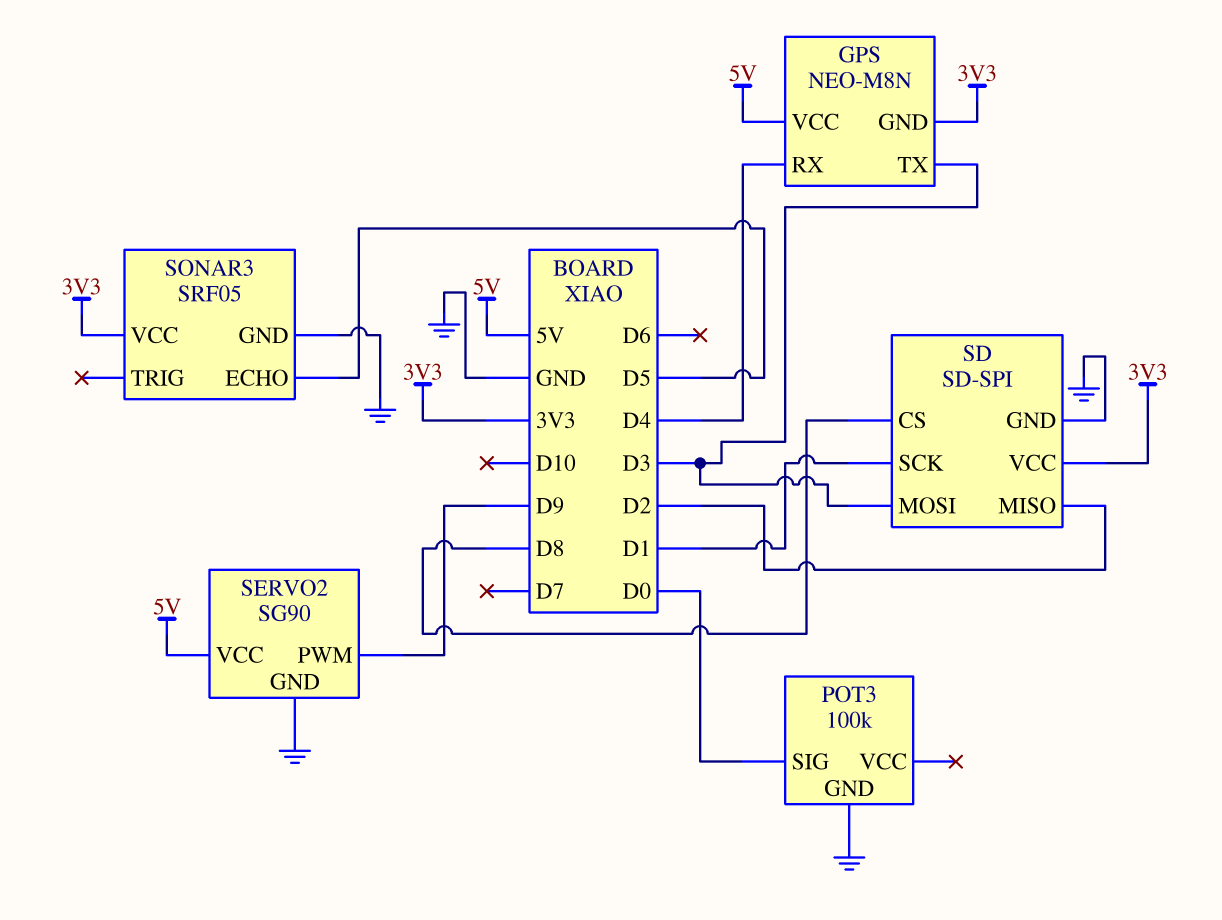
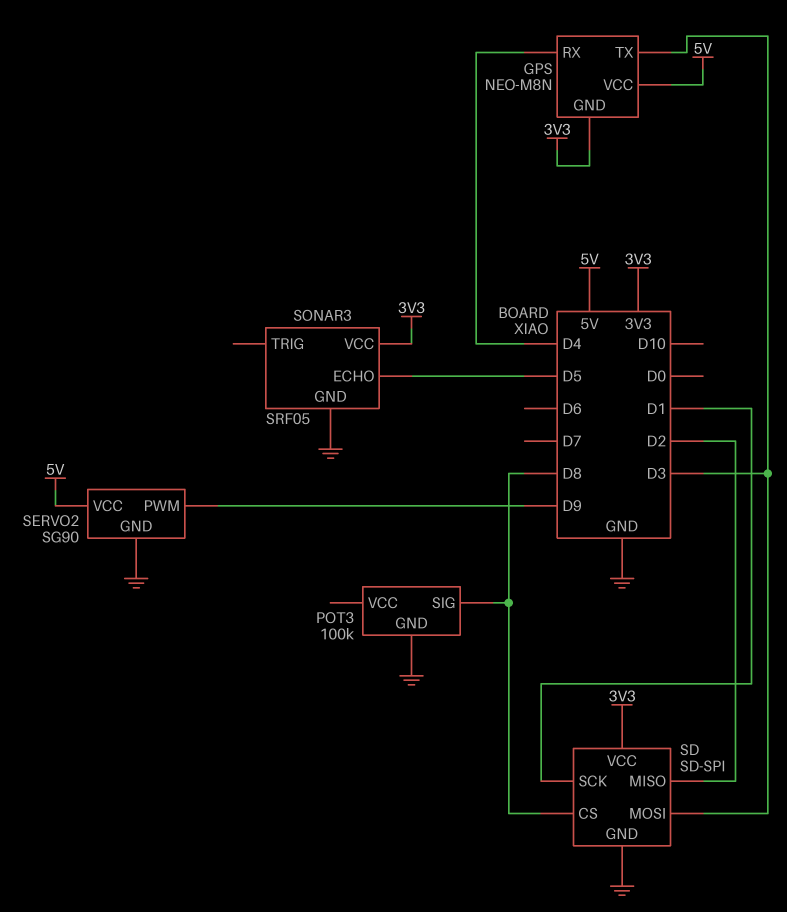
POT3 pin SIG: D0 -> D8

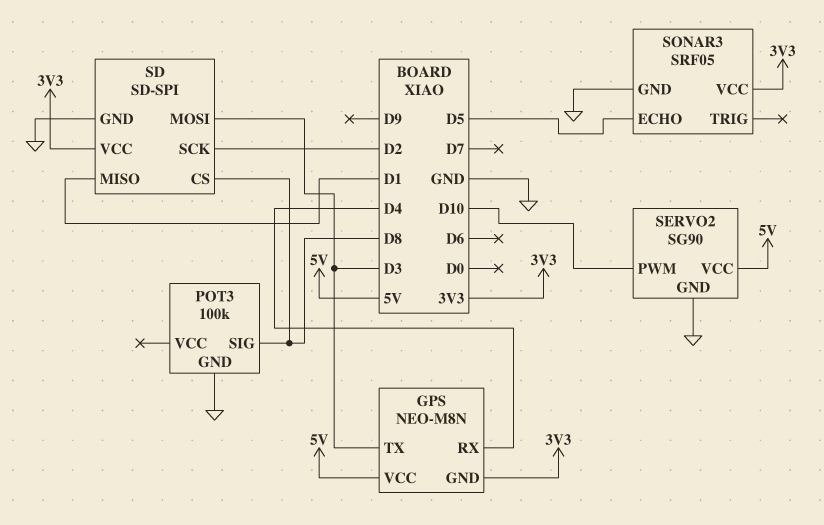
SD pin MISO: D2 -> D1
SD pin SCK: D1 -> D2
SERVO2 pin PWM: D9 -> D10

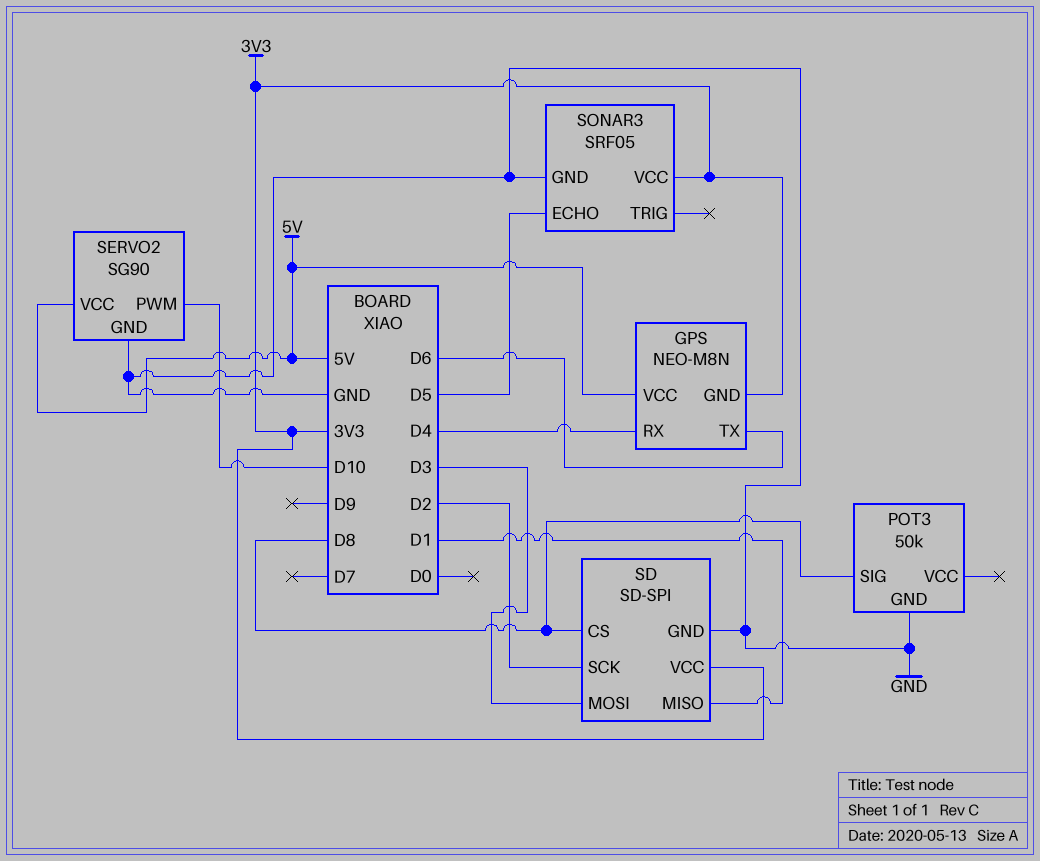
GPS pin TX: D3 -> D6
POT3: 100k -> 50k

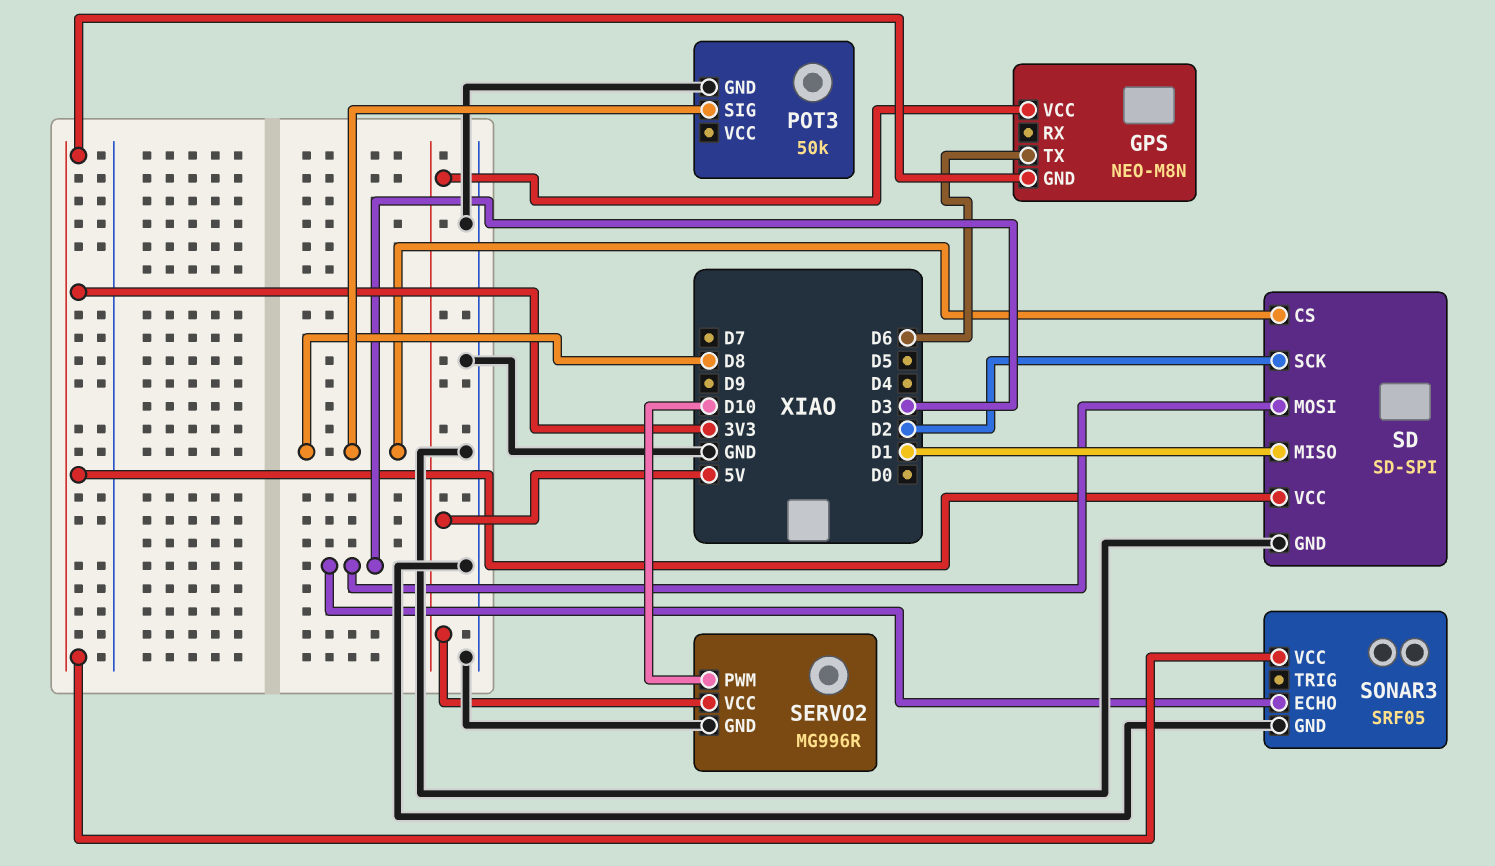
GPS pin RX: D4 -> none
SERVO2: SG90 -> MG996R
SONAR3 pin ECHO: D5 -> D3

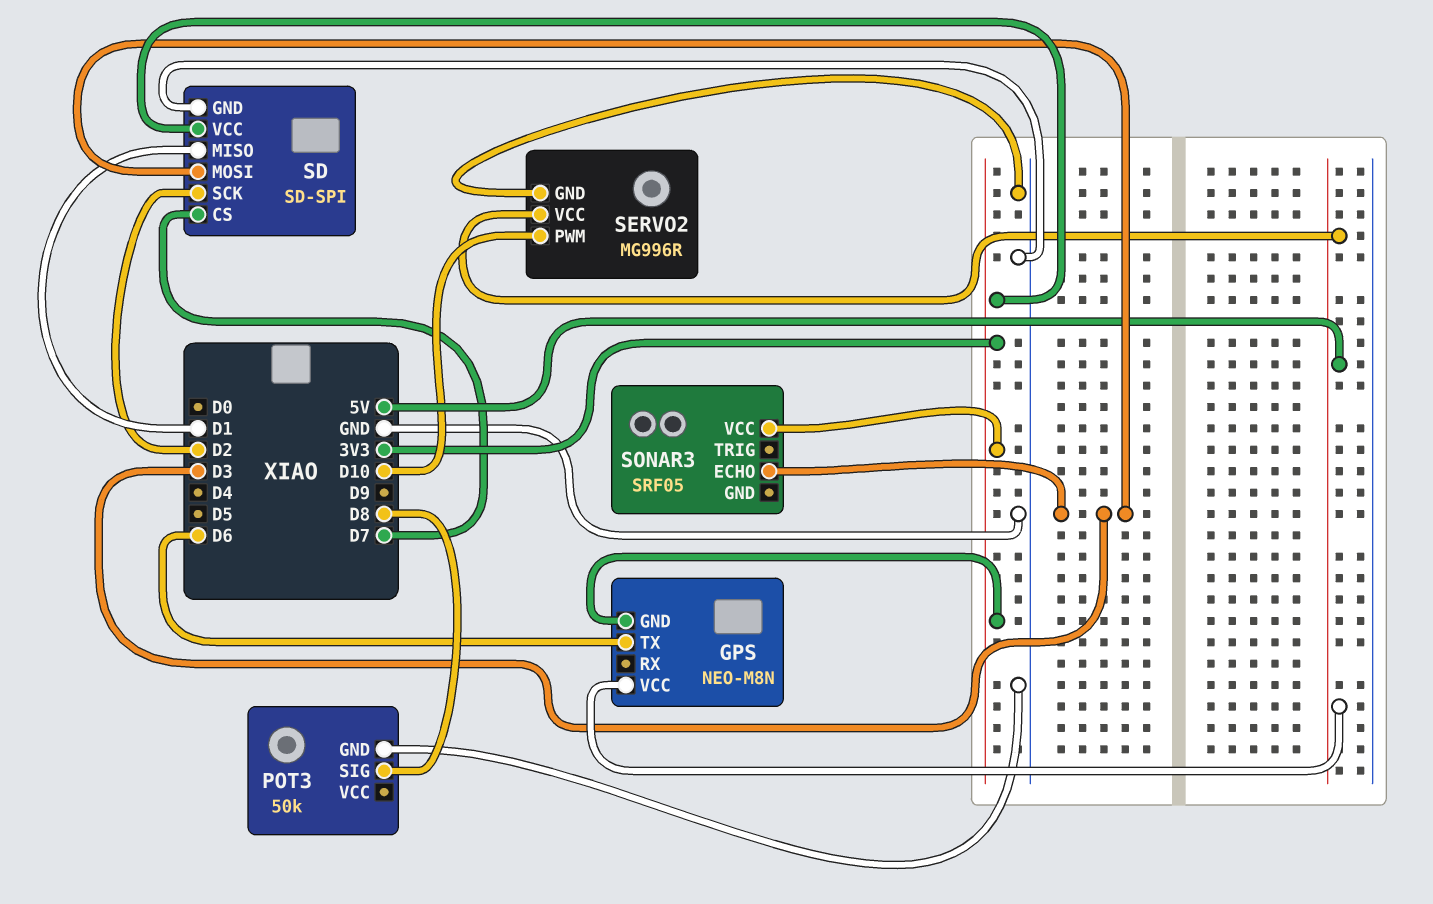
SD pin CS: D8 -> D7
SONAR3 pin GND: GND -> none

